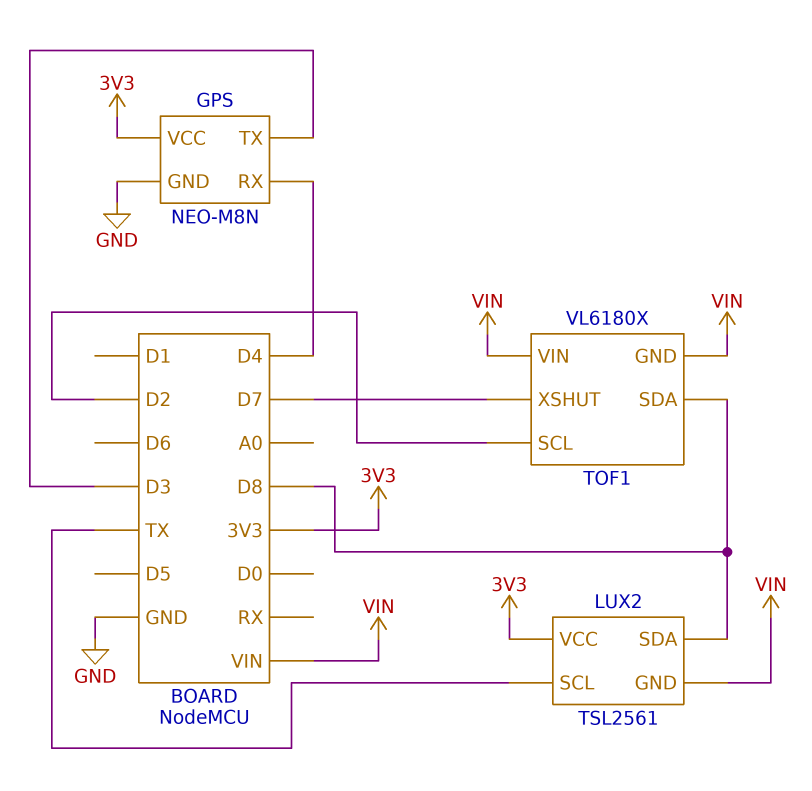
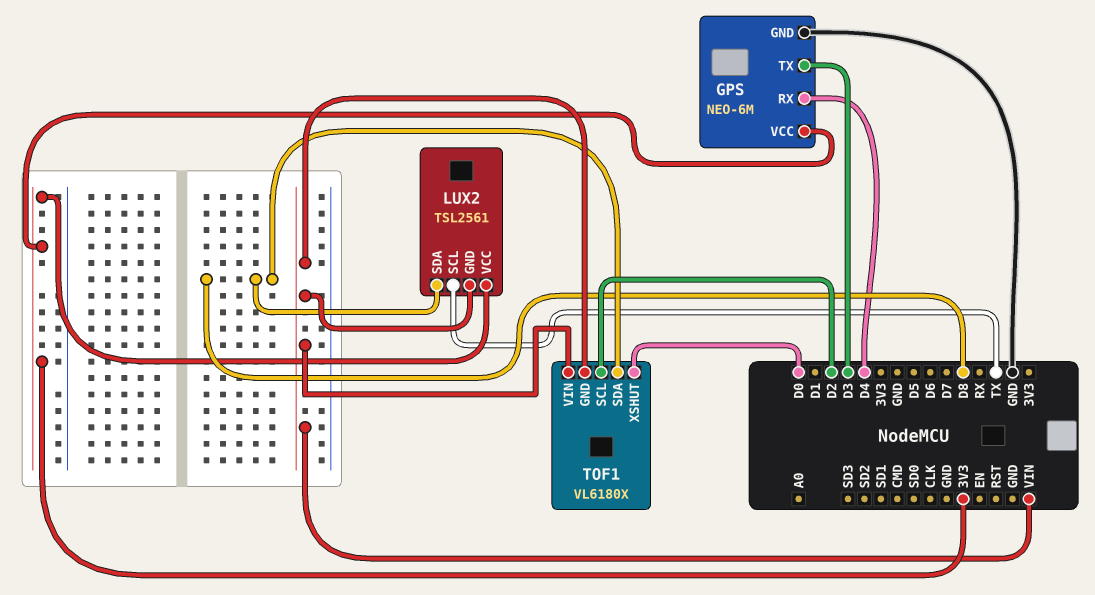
GPS: NEO-M8N -> NEO-6M
TOF1 pin XSHUT: D7 -> D0

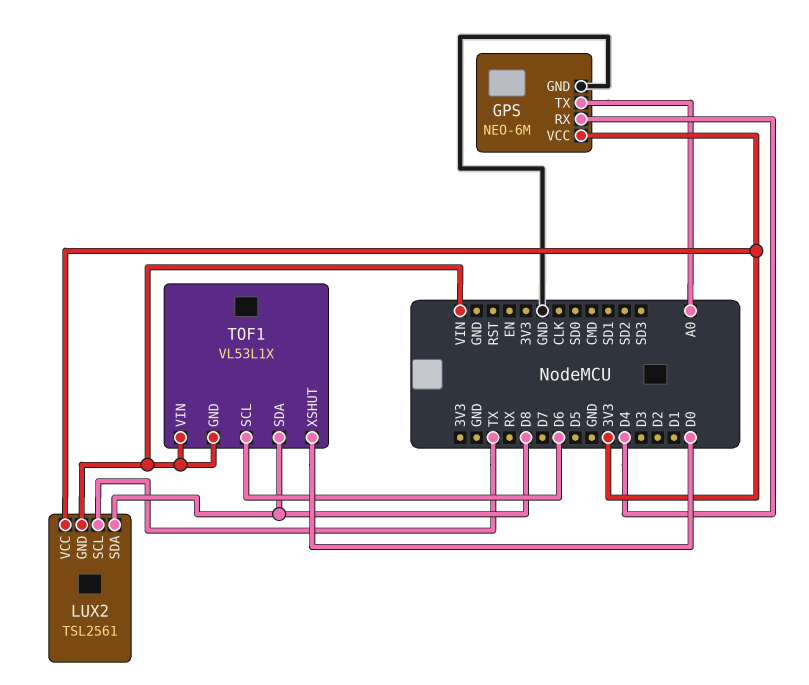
GPS pin TX: D3 -> A0
TOF1: VL6180X -> VL53L1X
TOF1 pin SCL: D2 -> D6

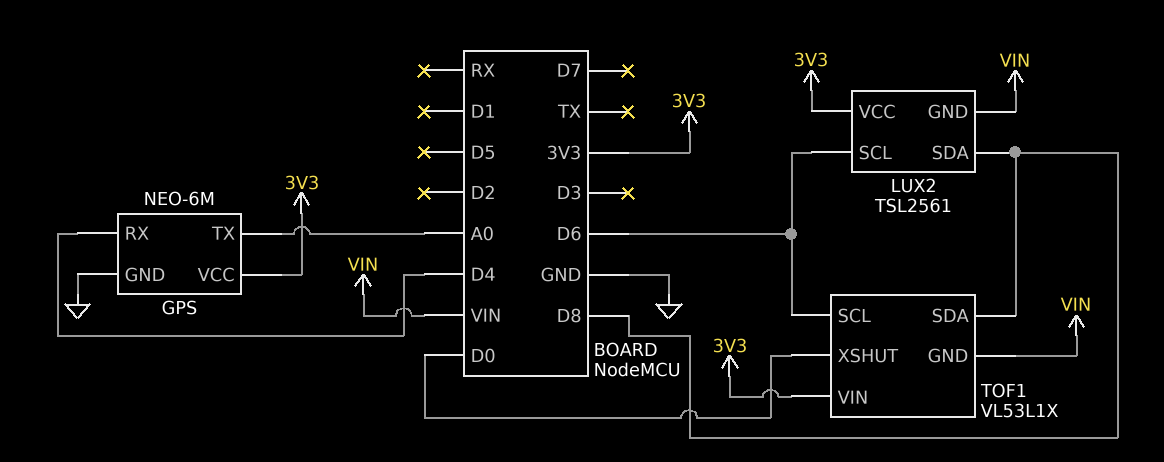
LUX2 pin SCL: TX -> D6
TOF1 pin VIN: VIN -> 3V3

